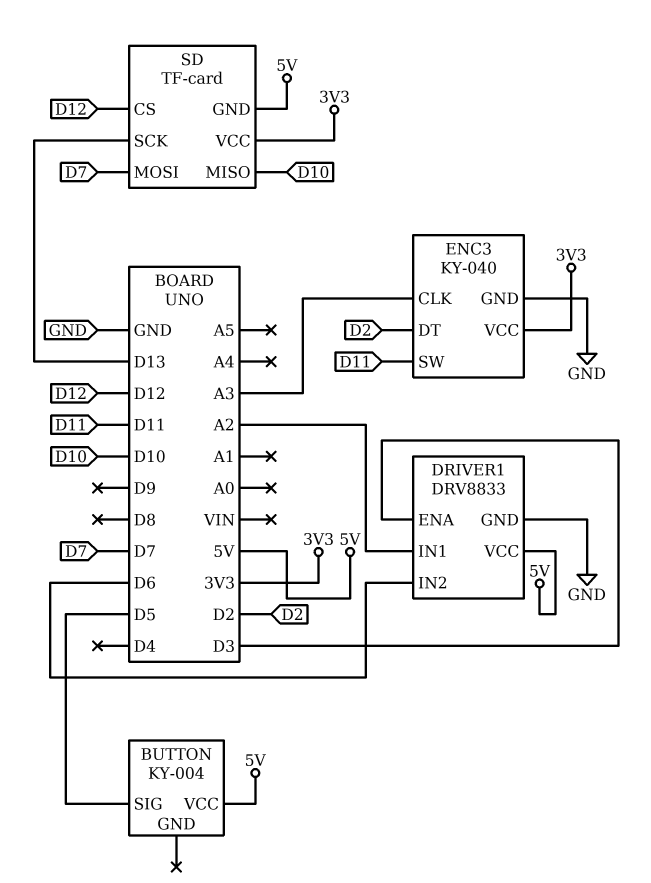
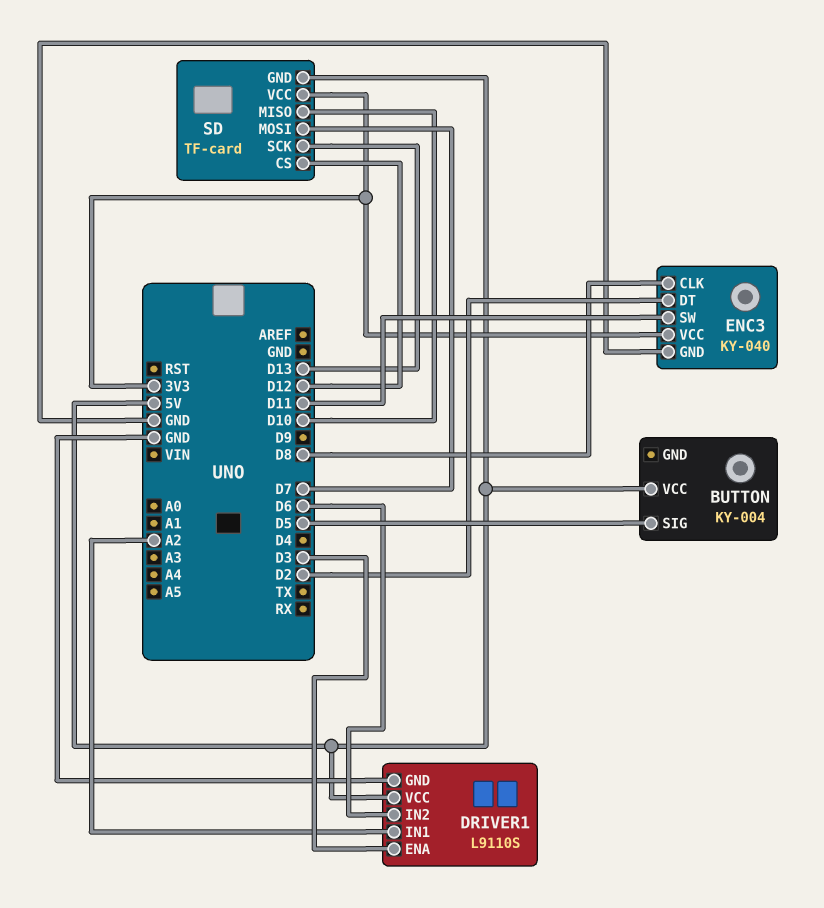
DRIVER1: DRV8833 -> L9110S
ENC3 pin CLK: A3 -> D8

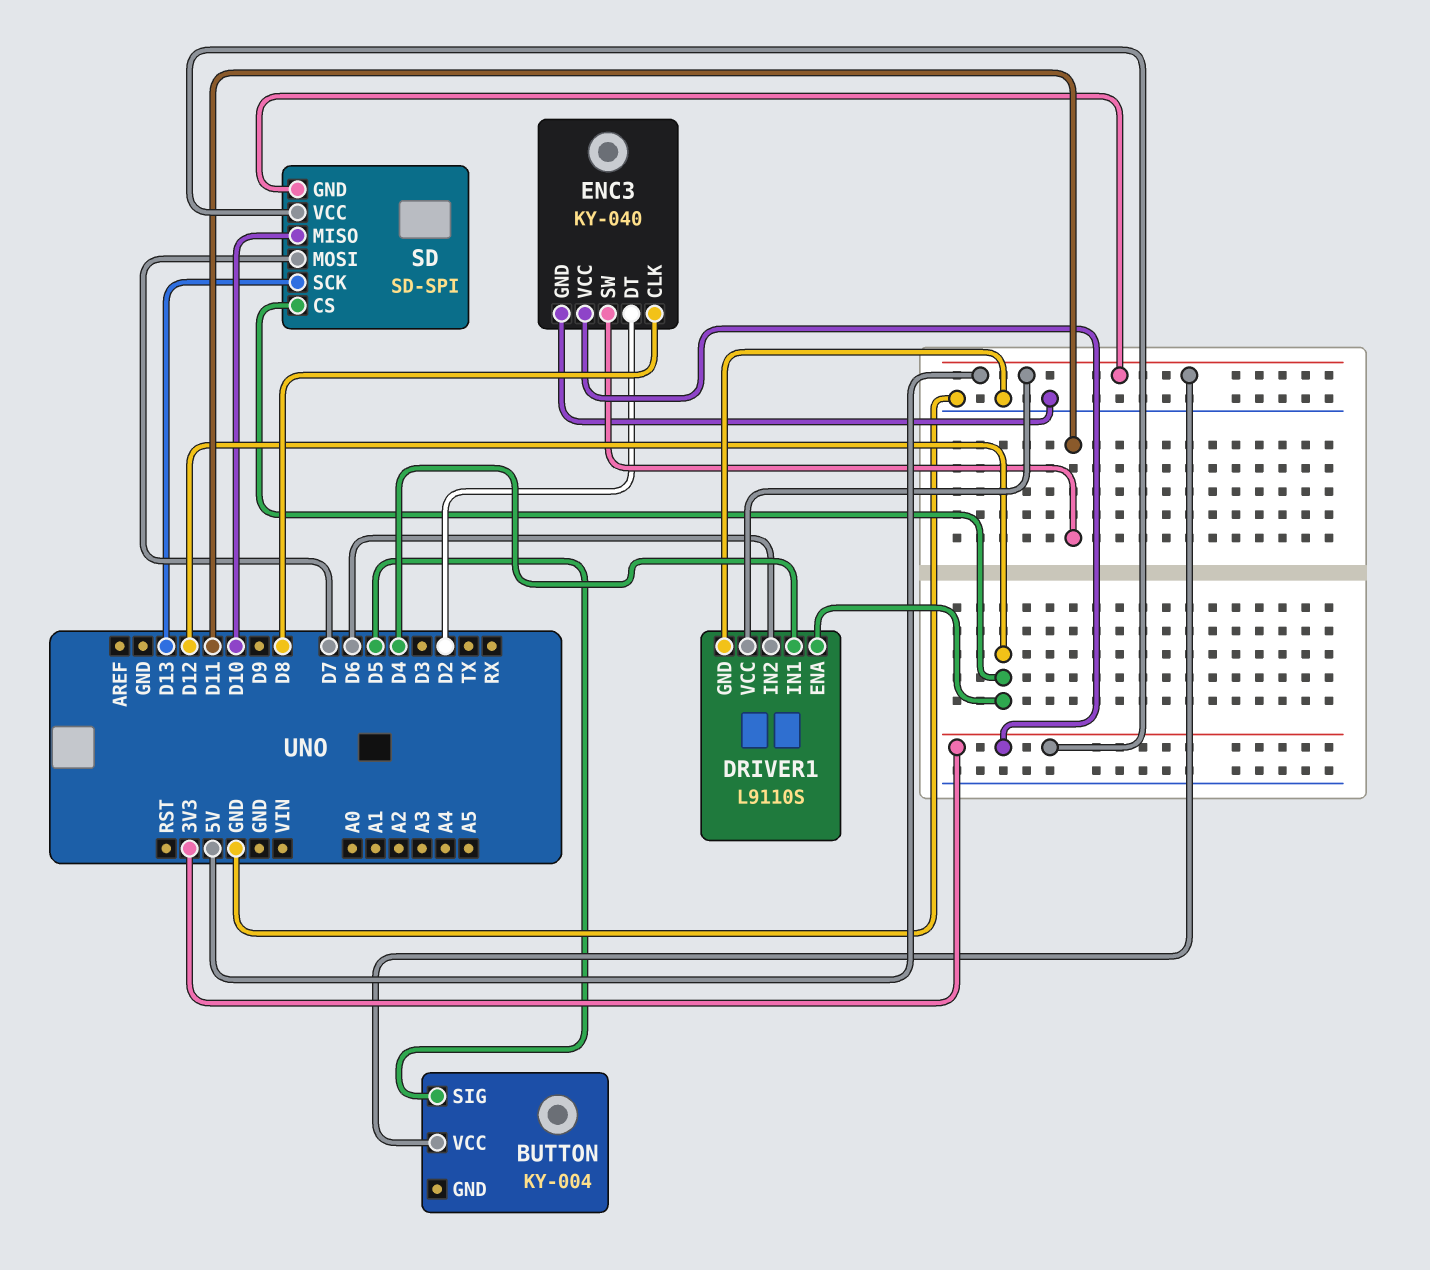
DRIVER1 pin ENA: D3 -> D12
DRIVER1 pin IN1: A2 -> D4
SD: TF-card -> SD-SPI

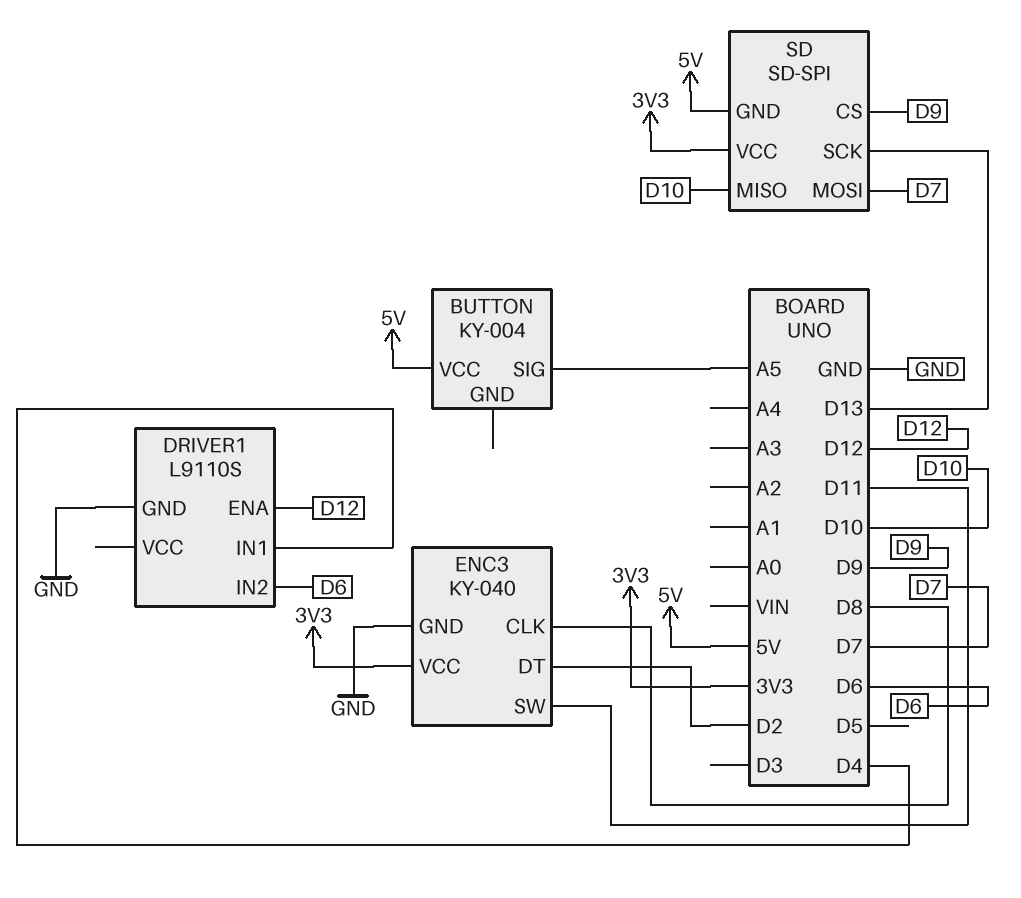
BUTTON pin SIG: D5 -> A5
DRIVER1 pin VCC: 5V -> none
SD pin CS: D12 -> D9

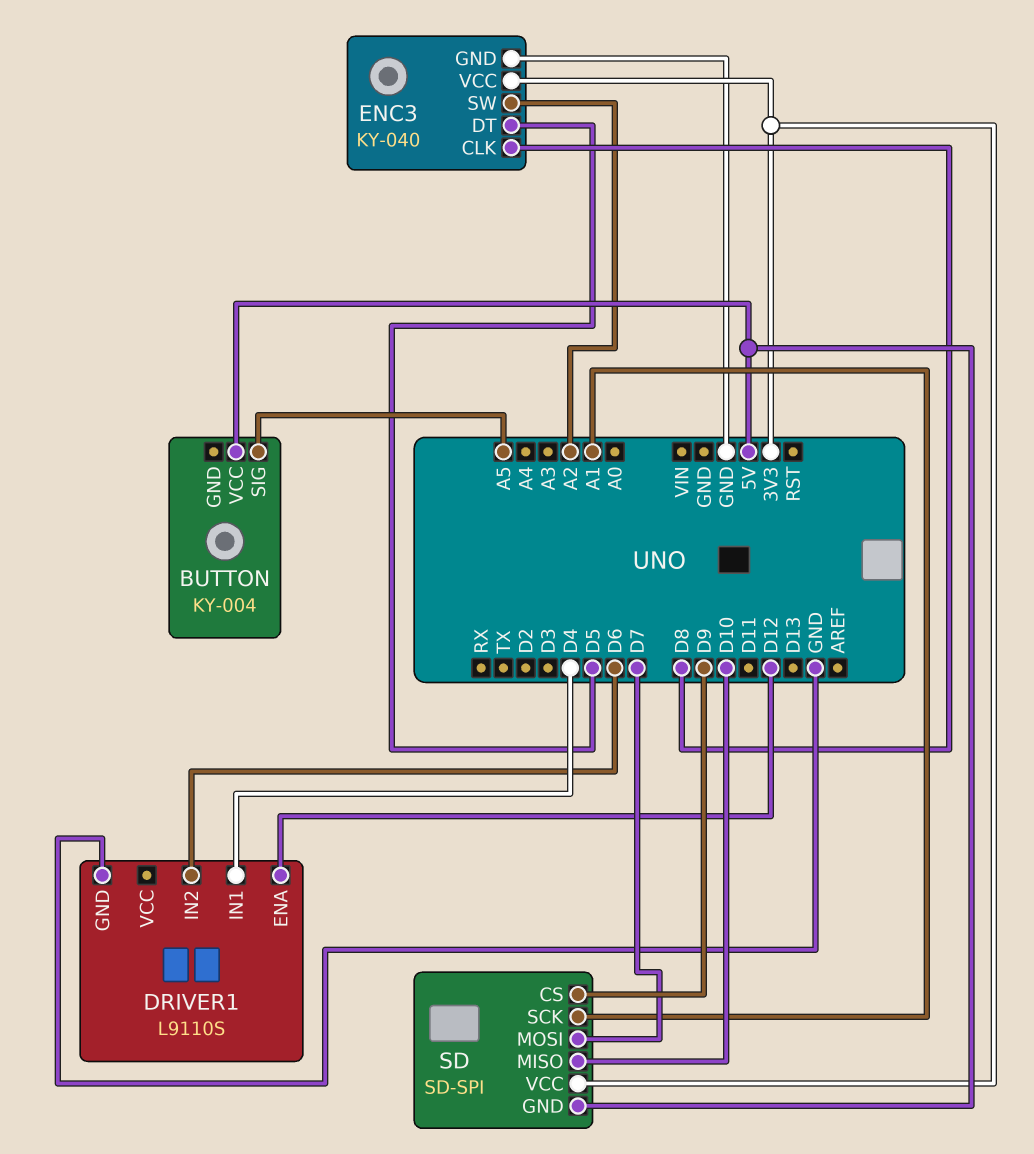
ENC3 pin DT: D2 -> D5
ENC3 pin SW: D11 -> A2
SD pin SCK: D13 -> A1

